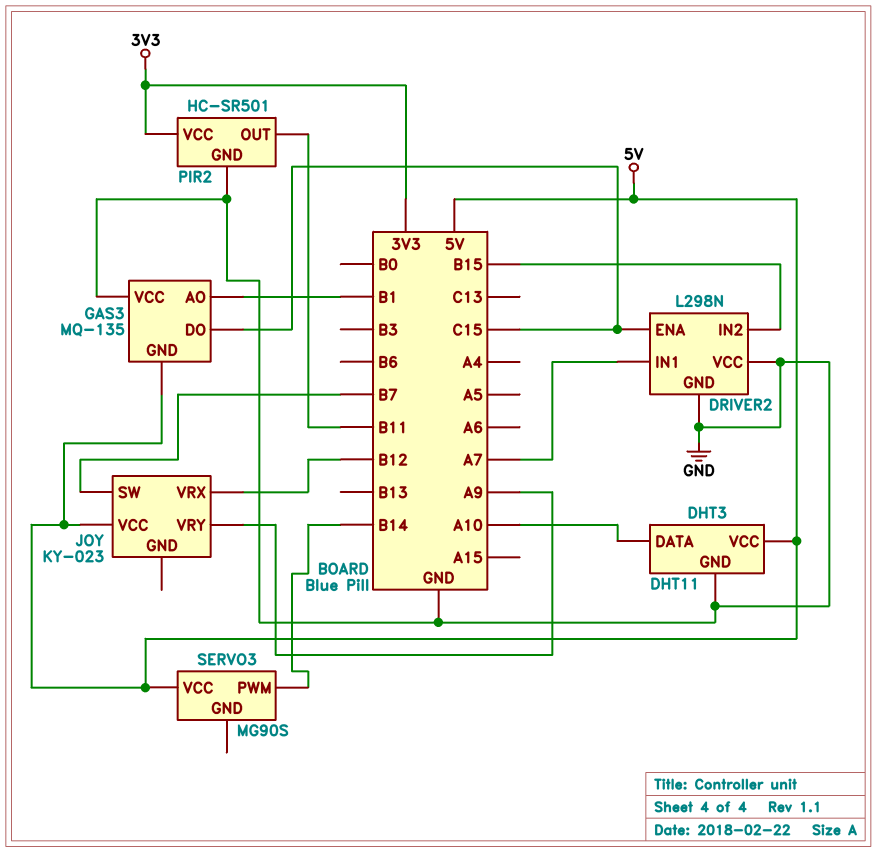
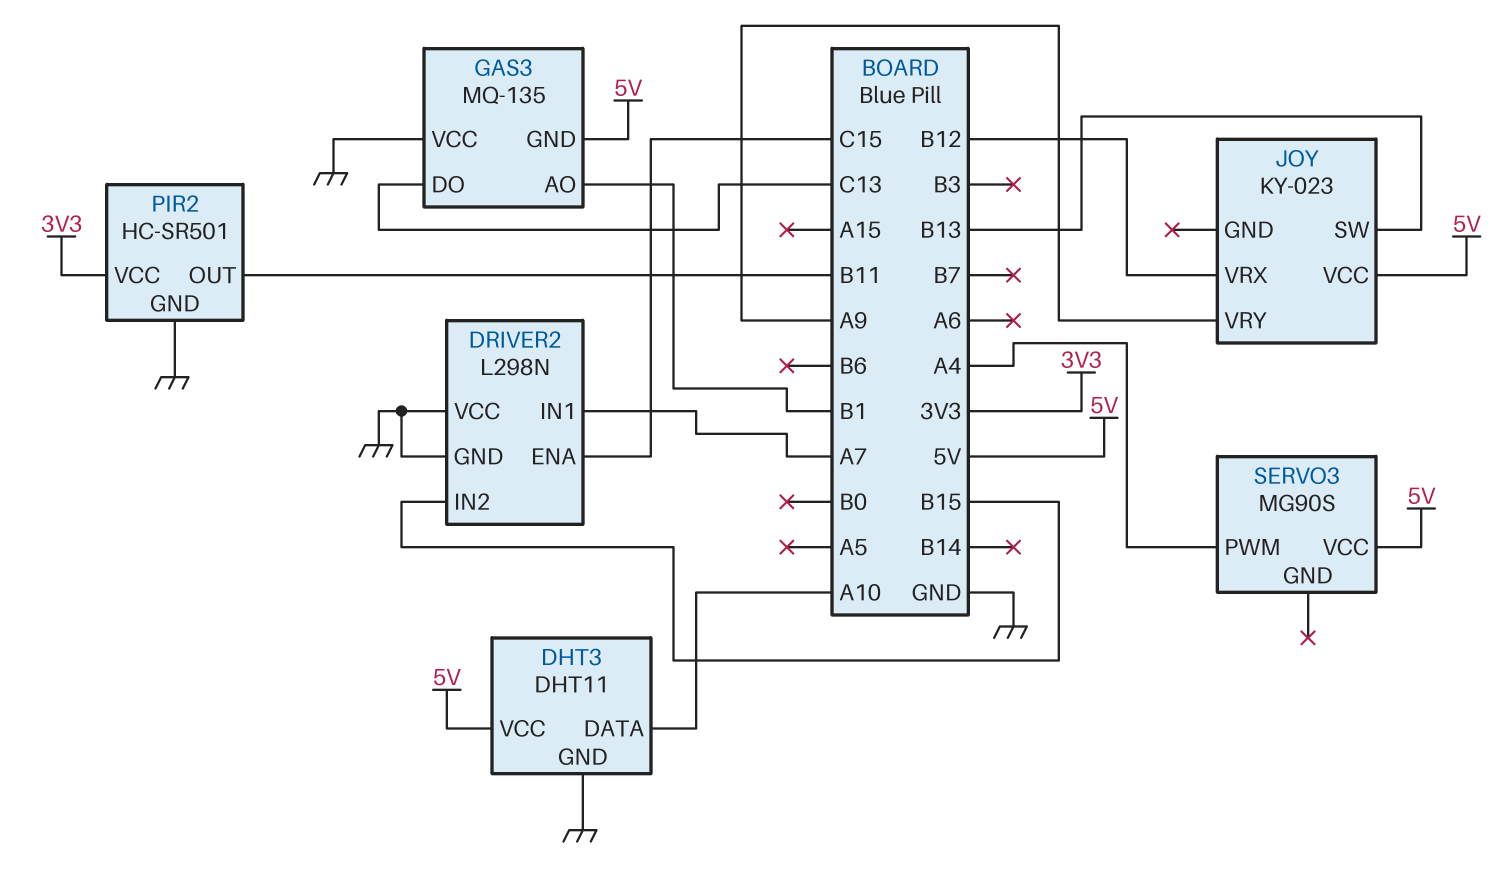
GAS3 pin DO: C15 -> C13
JOY pin SW: B7 -> B13
SERVO3 pin PWM: B14 -> A4

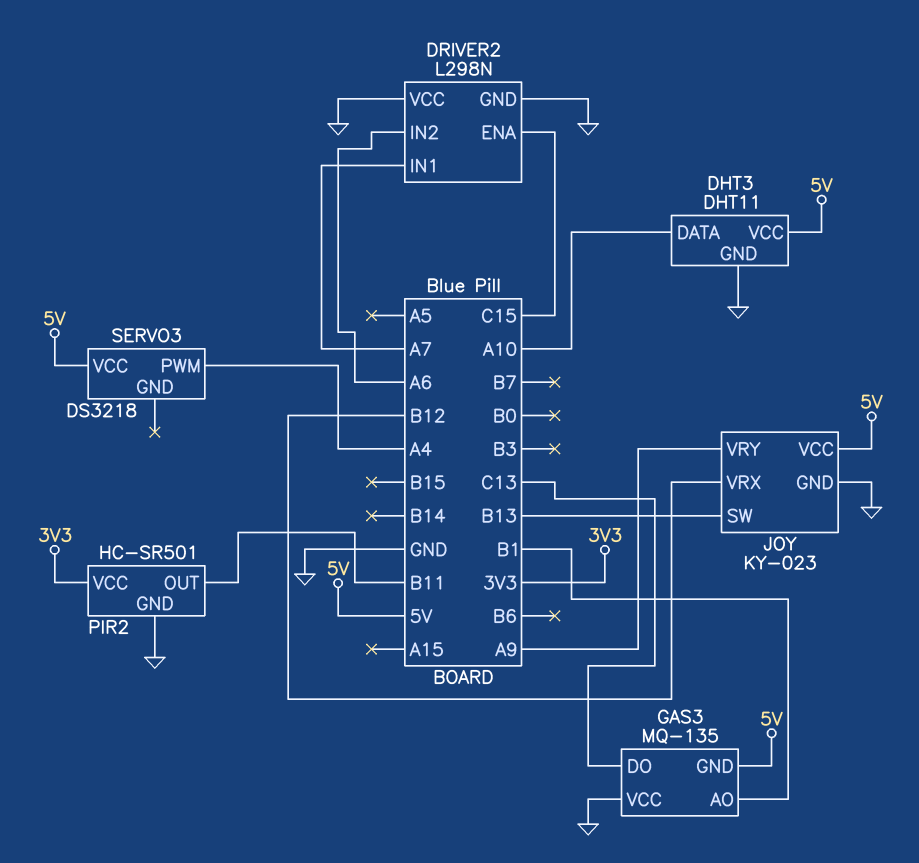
DRIVER2 pin IN2: B15 -> A6
JOY pin GND: none -> GND
SERVO3: MG90S -> DS3218

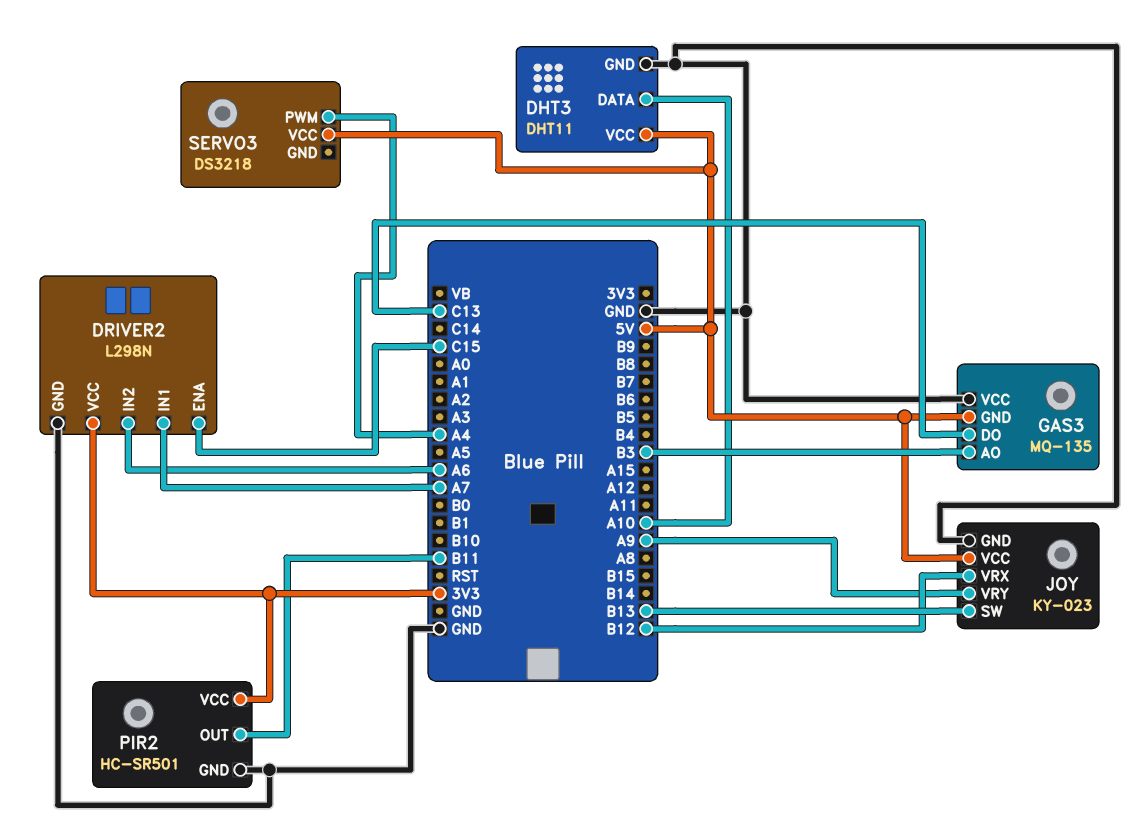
DRIVER2 pin VCC: GND -> 3V3
GAS3 pin AO: B1 -> B3

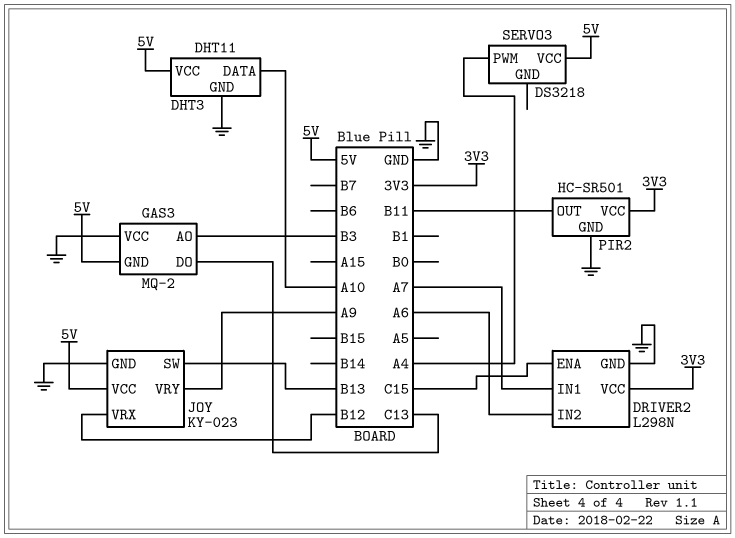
GAS3: MQ-135 -> MQ-2

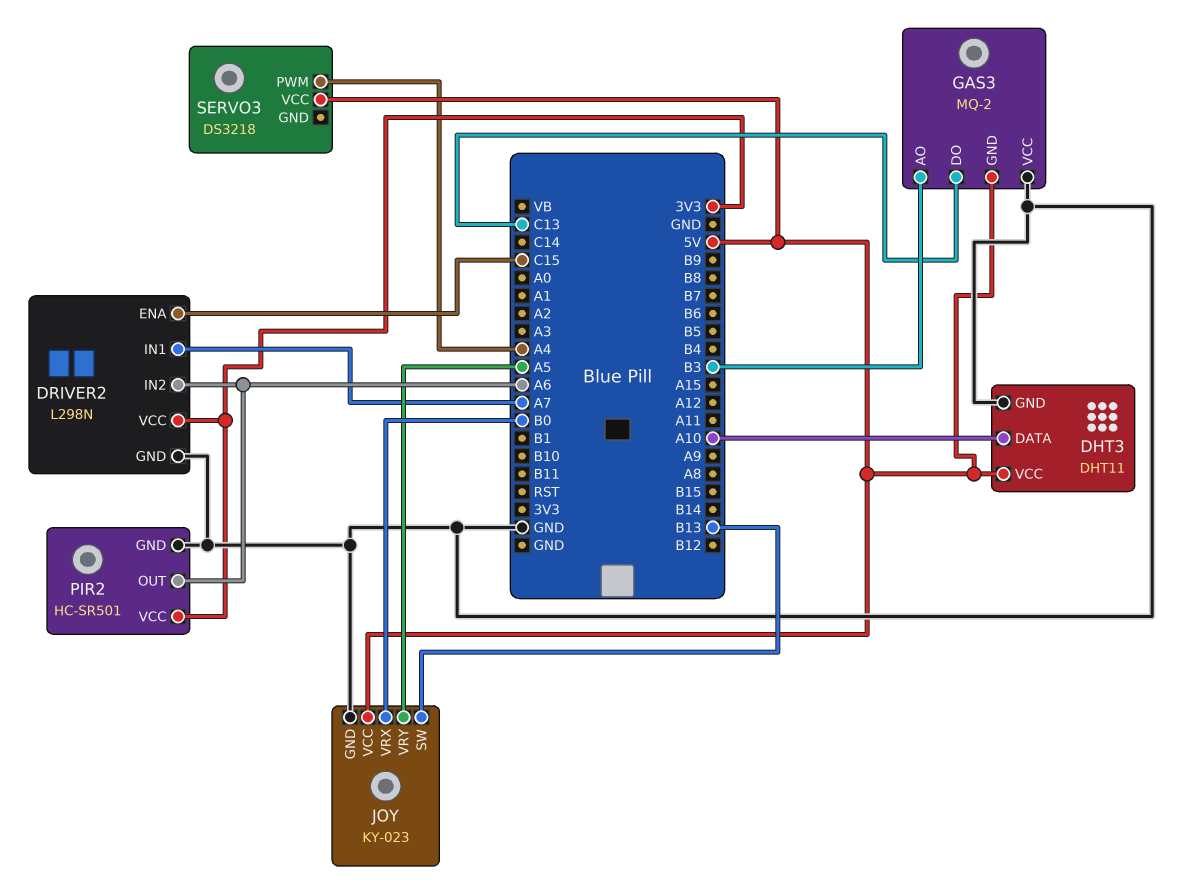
JOY pin VRX: B12 -> B0
JOY pin VRY: A9 -> A5
PIR2 pin OUT: B11 -> A6

